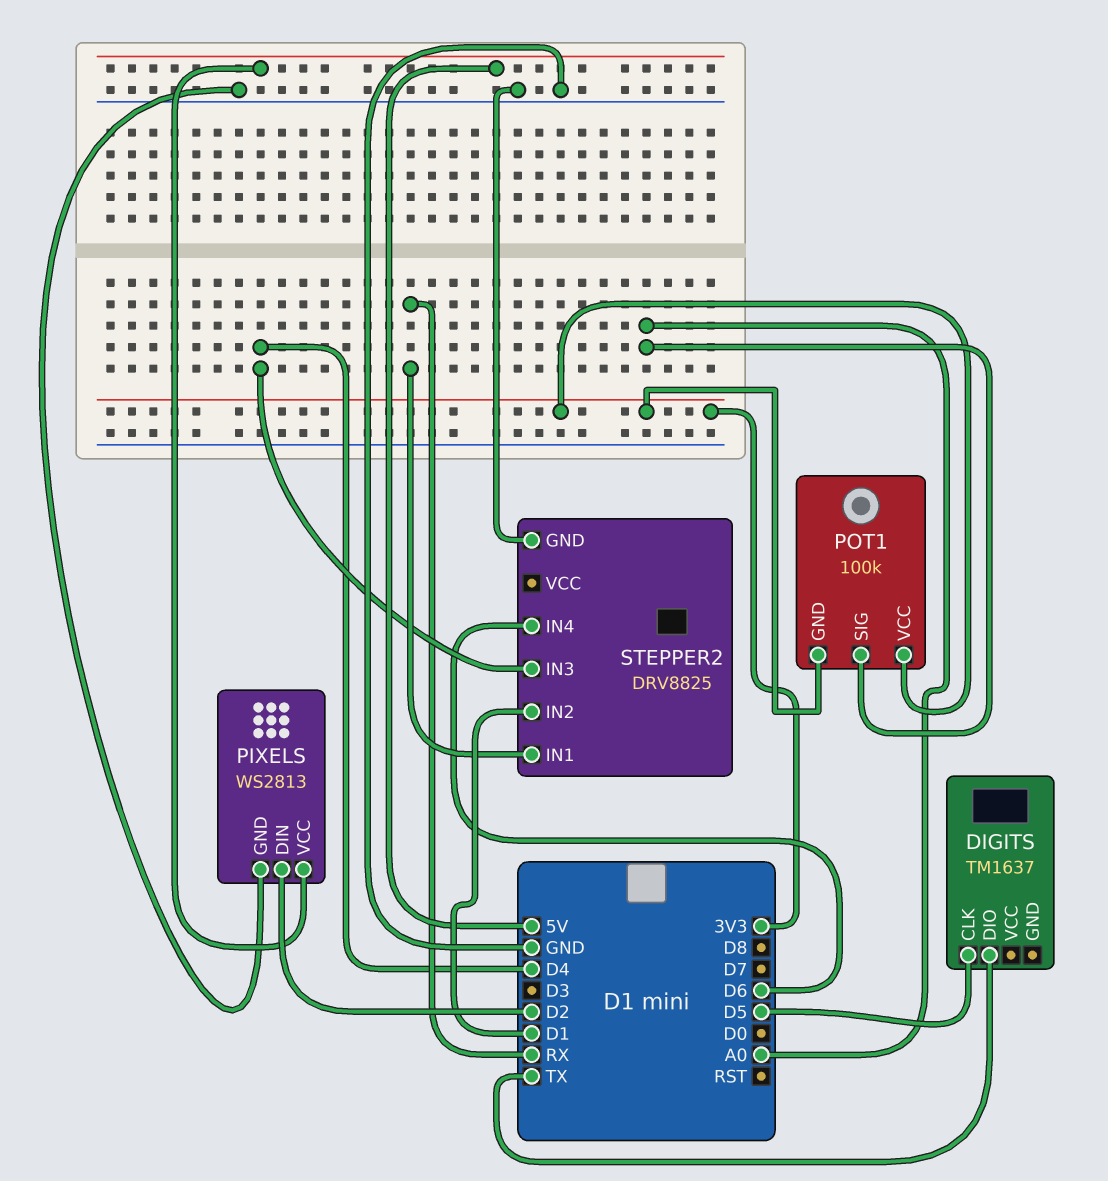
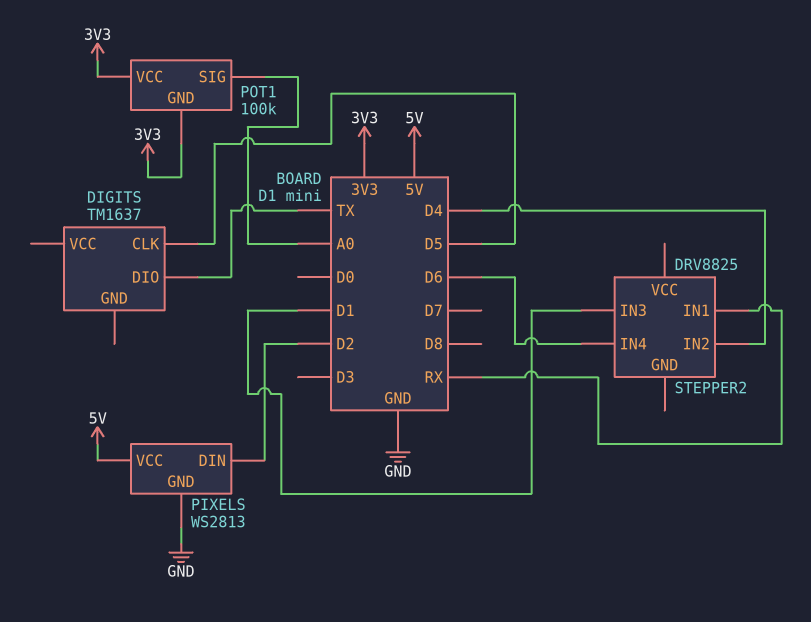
STEPPER2 pin GND: GND -> none
STEPPER2 pin IN2: D1 -> D4
STEPPER2 pin IN3: D4 -> D1

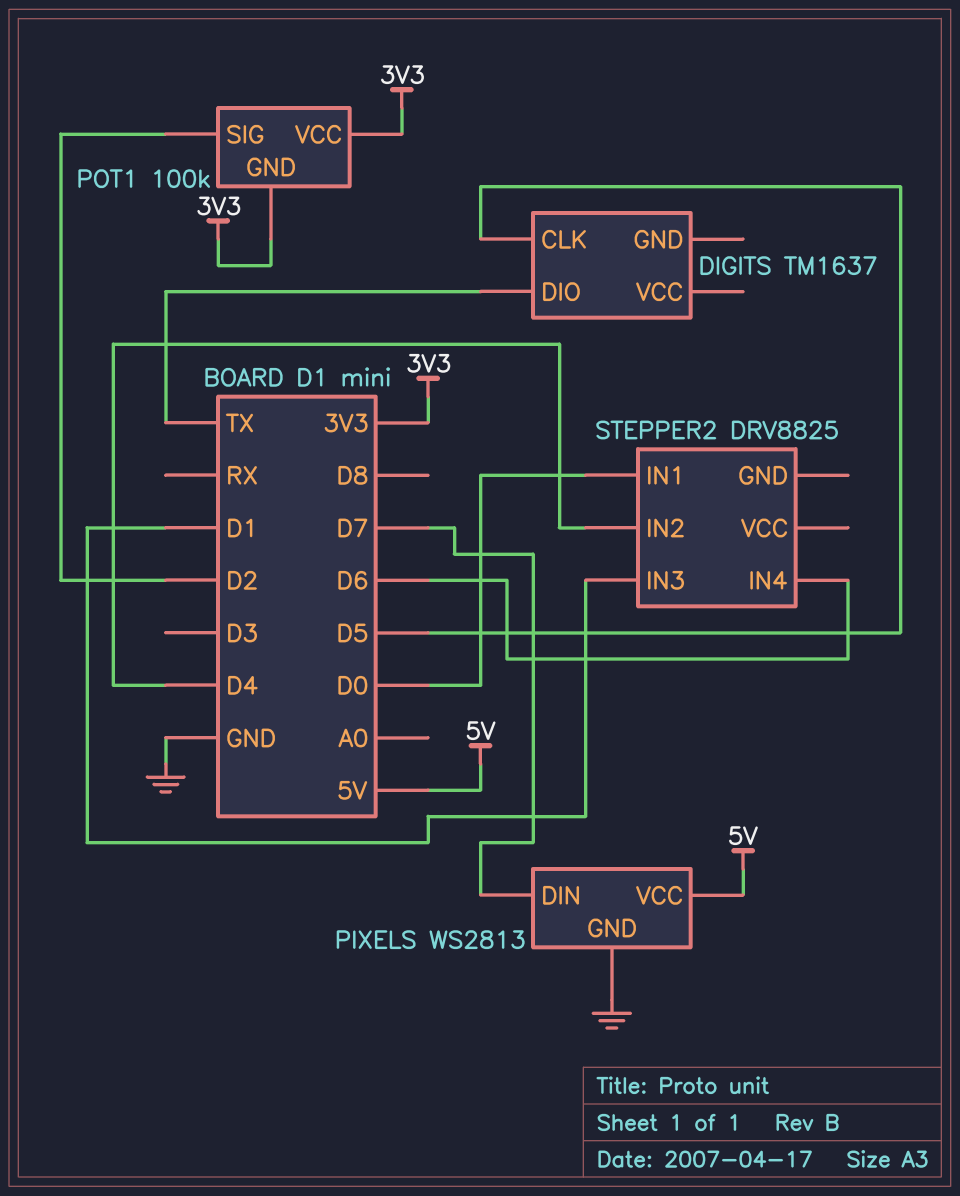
PIXELS pin DIN: D2 -> D7
POT1 pin SIG: A0 -> D2
STEPPER2 pin IN1: RX -> D0

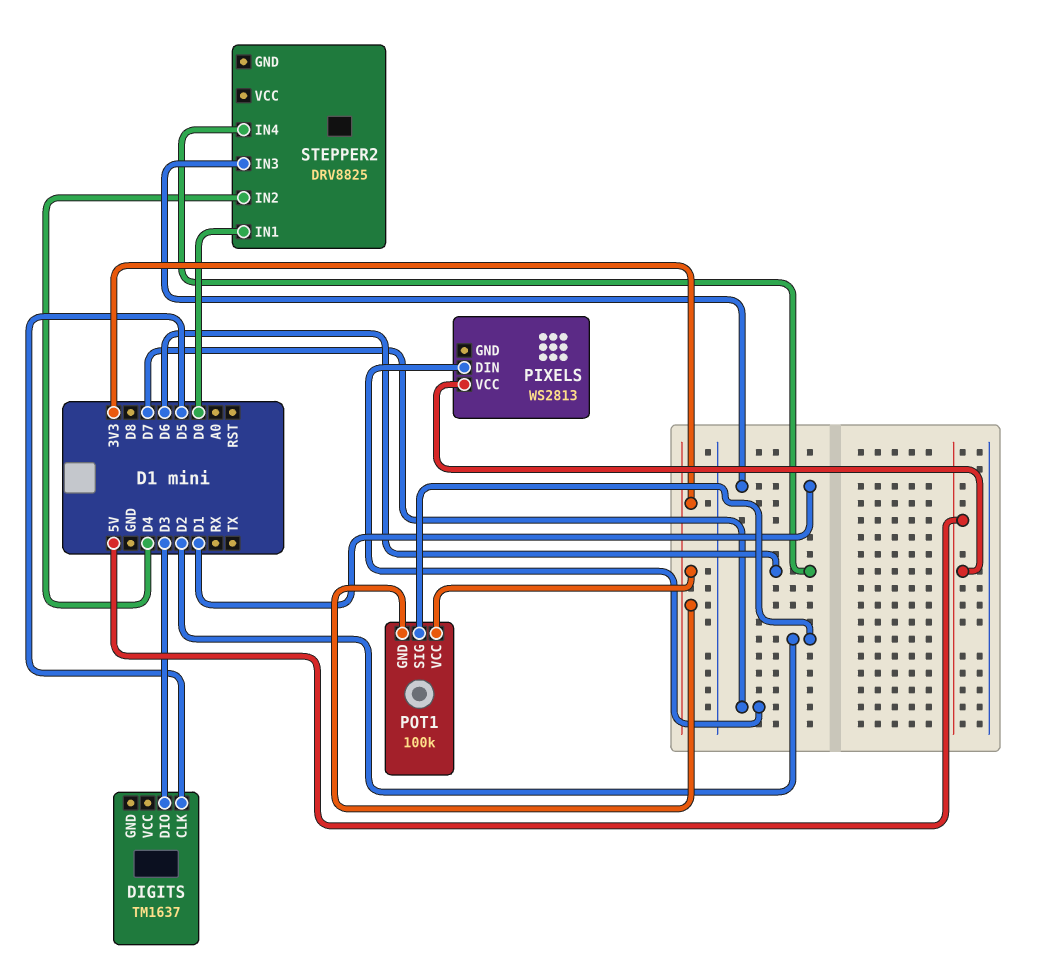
DIGITS pin DIO: TX -> D3
PIXELS pin GND: GND -> none

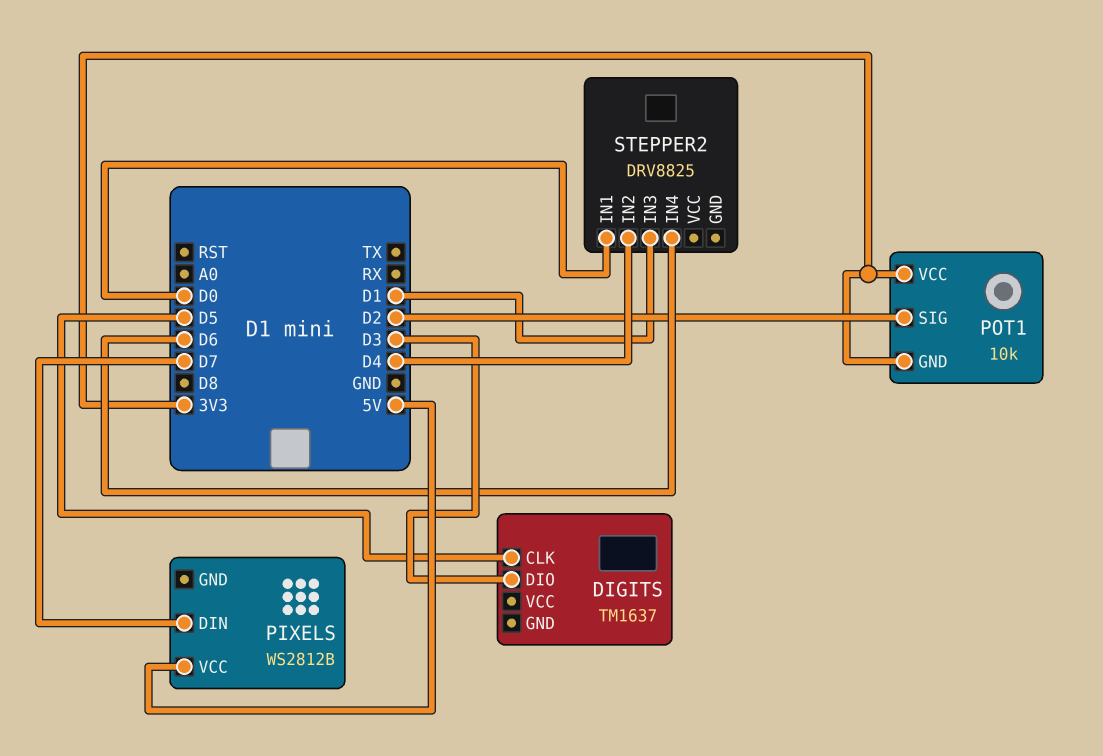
PIXELS: WS2813 -> WS2812B
POT1: 100k -> 10k

